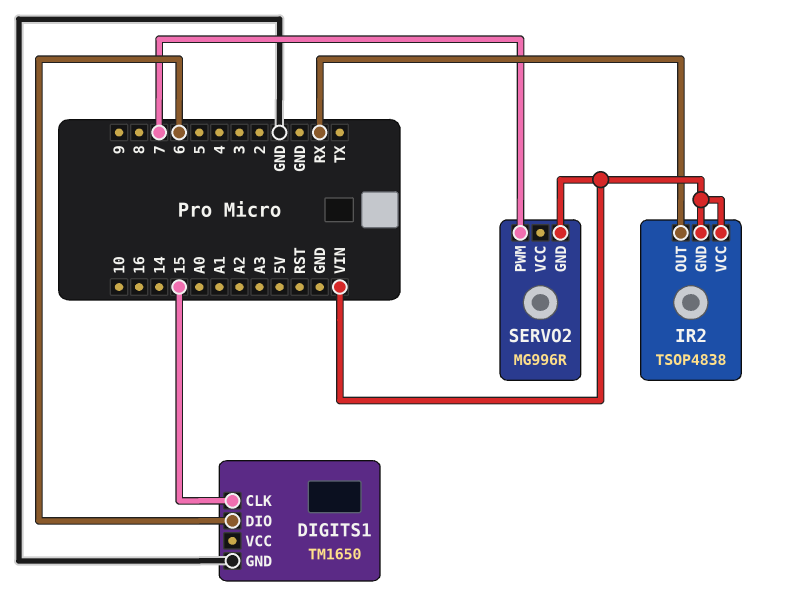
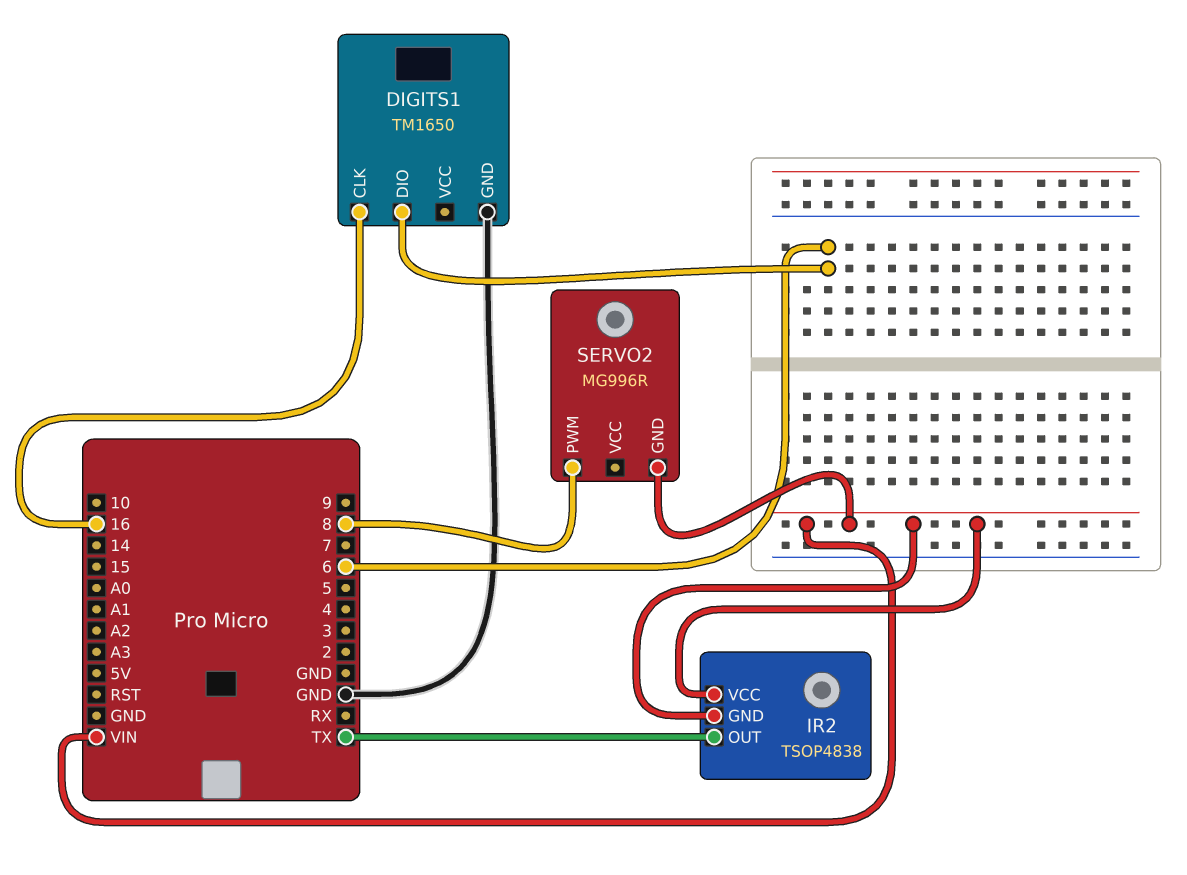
DIGITS1 pin CLK: 15 -> 16
IR2 pin OUT: RX -> TX
SERVO2 pin PWM: 7 -> 8

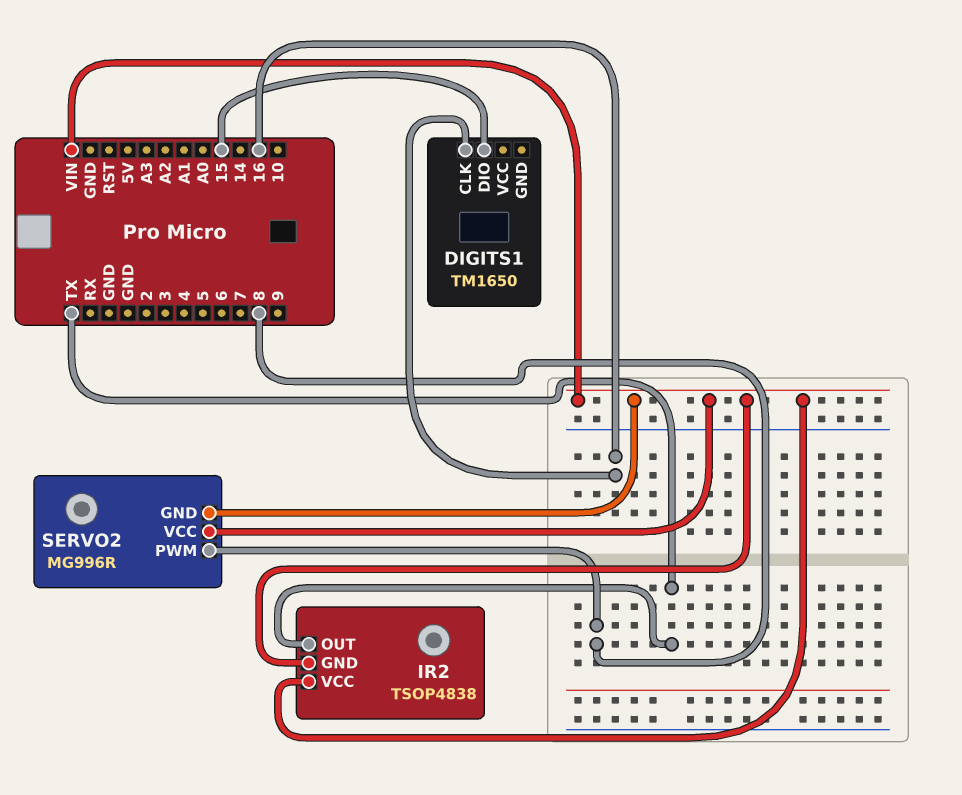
DIGITS1 pin DIO: 6 -> 15
DIGITS1 pin GND: GND -> none
SERVO2 pin VCC: none -> VIN

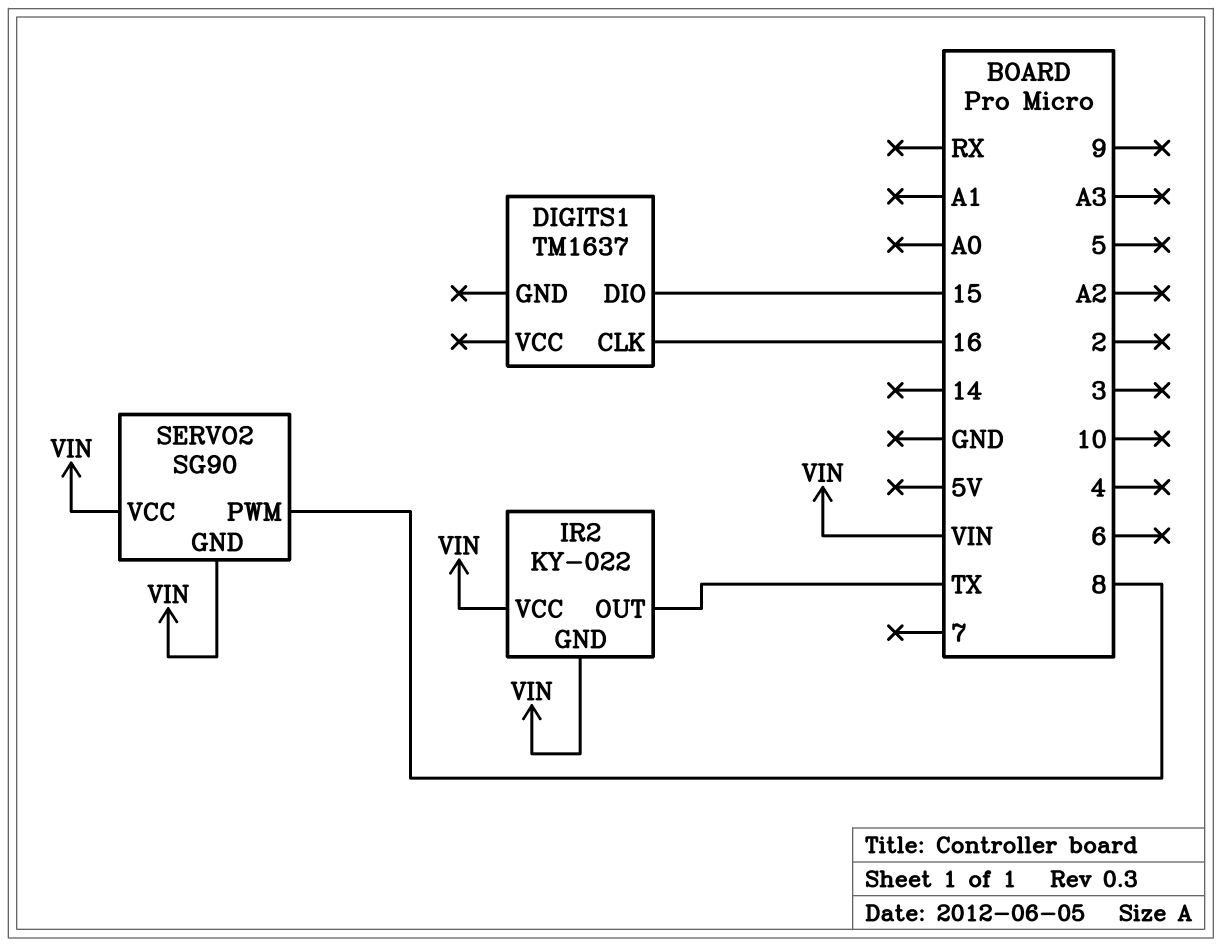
DIGITS1: TM1650 -> TM1637
IR2: TSOP4838 -> KY-022
SERVO2: MG996R -> SG90

